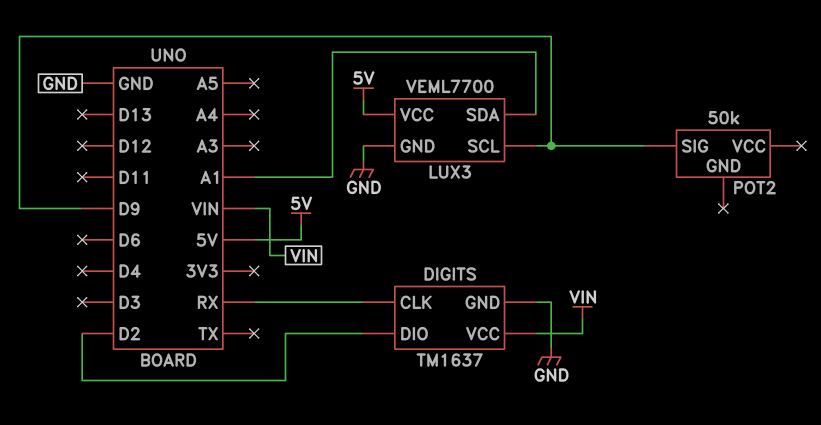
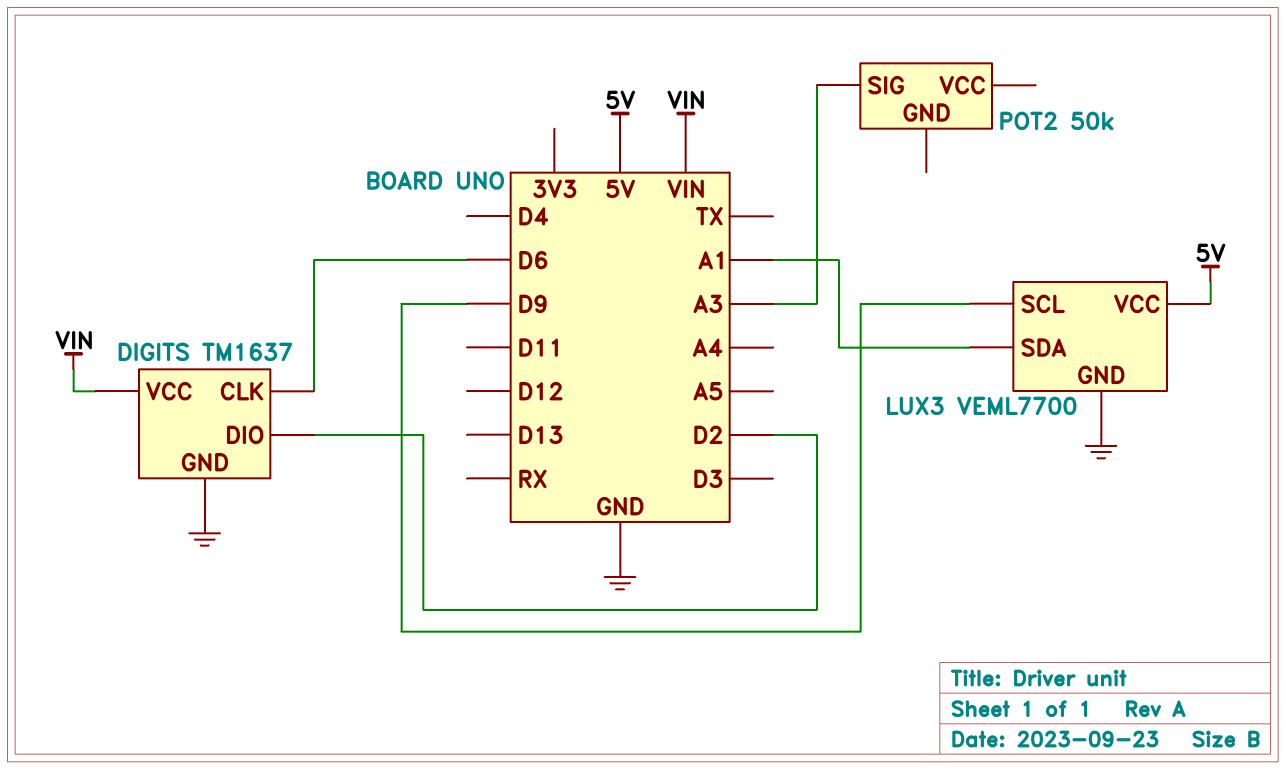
DIGITS pin CLK: RX -> D6
POT2 pin SIG: D9 -> A3

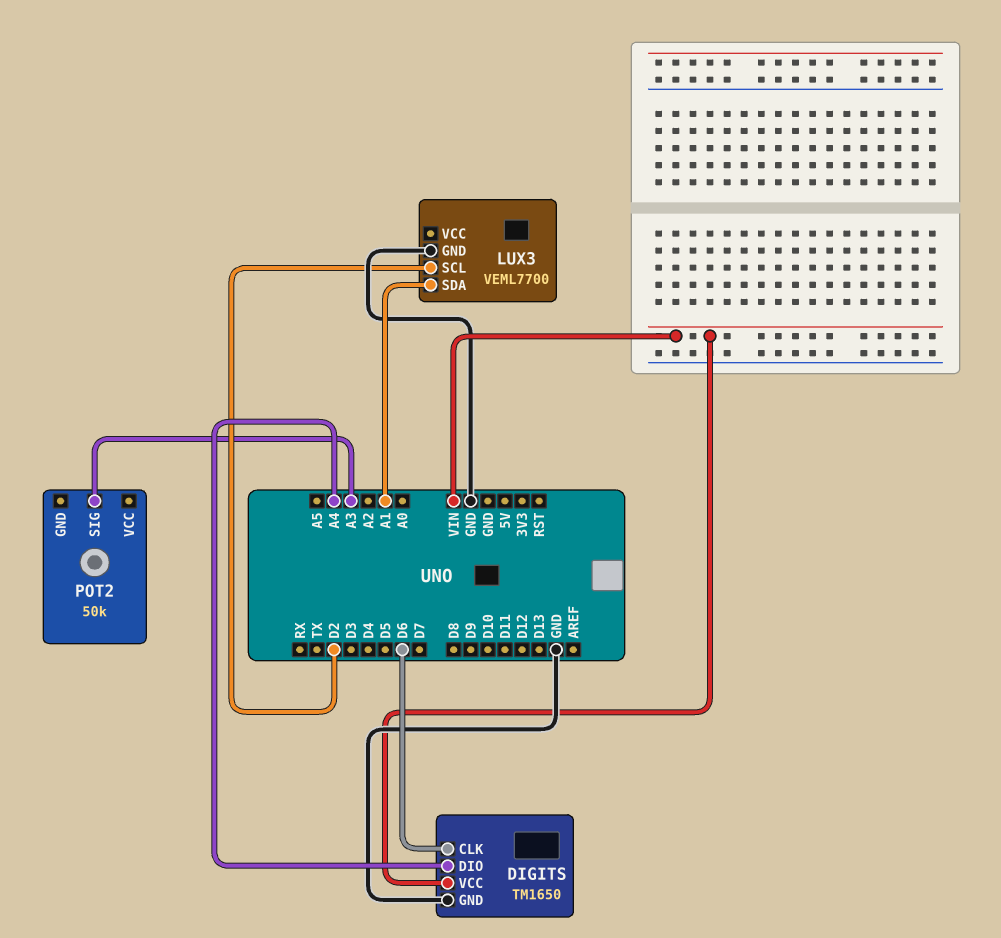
DIGITS: TM1637 -> TM1650
DIGITS pin DIO: D2 -> A4
LUX3 pin SCL: D9 -> D2
LUX3 pin VCC: 5V -> none

